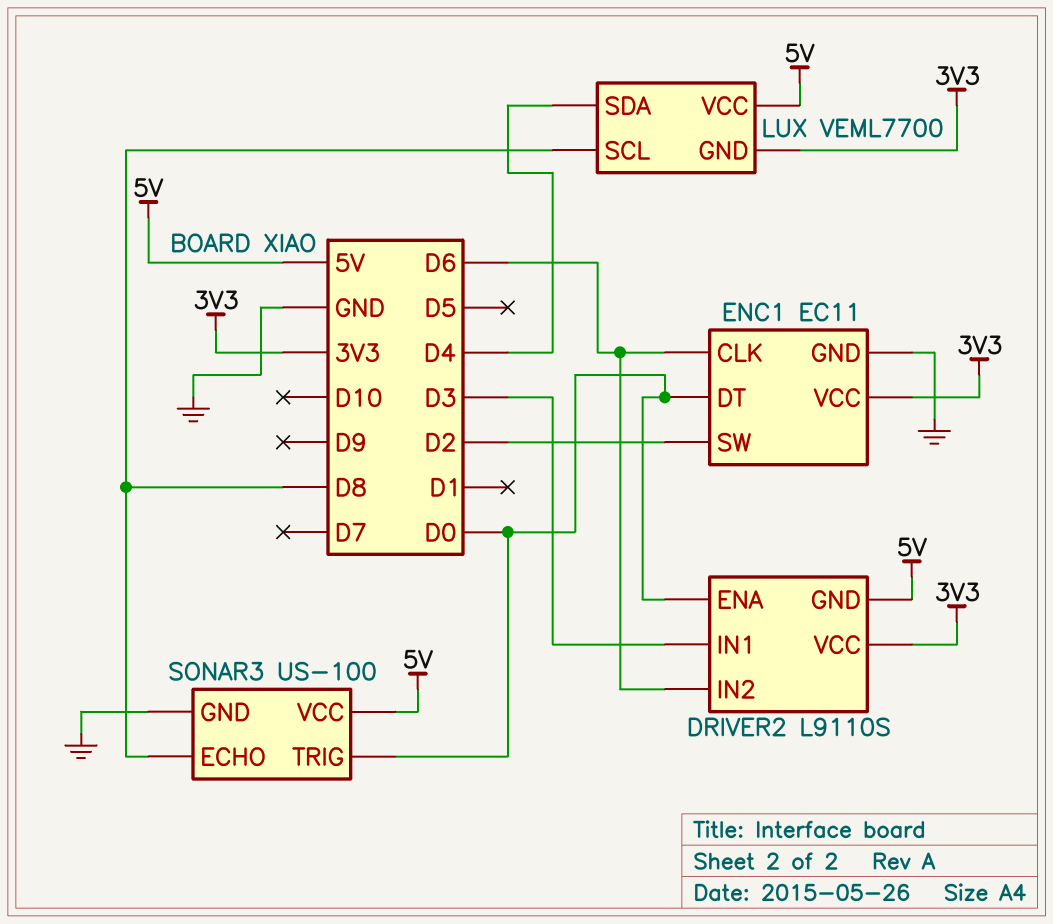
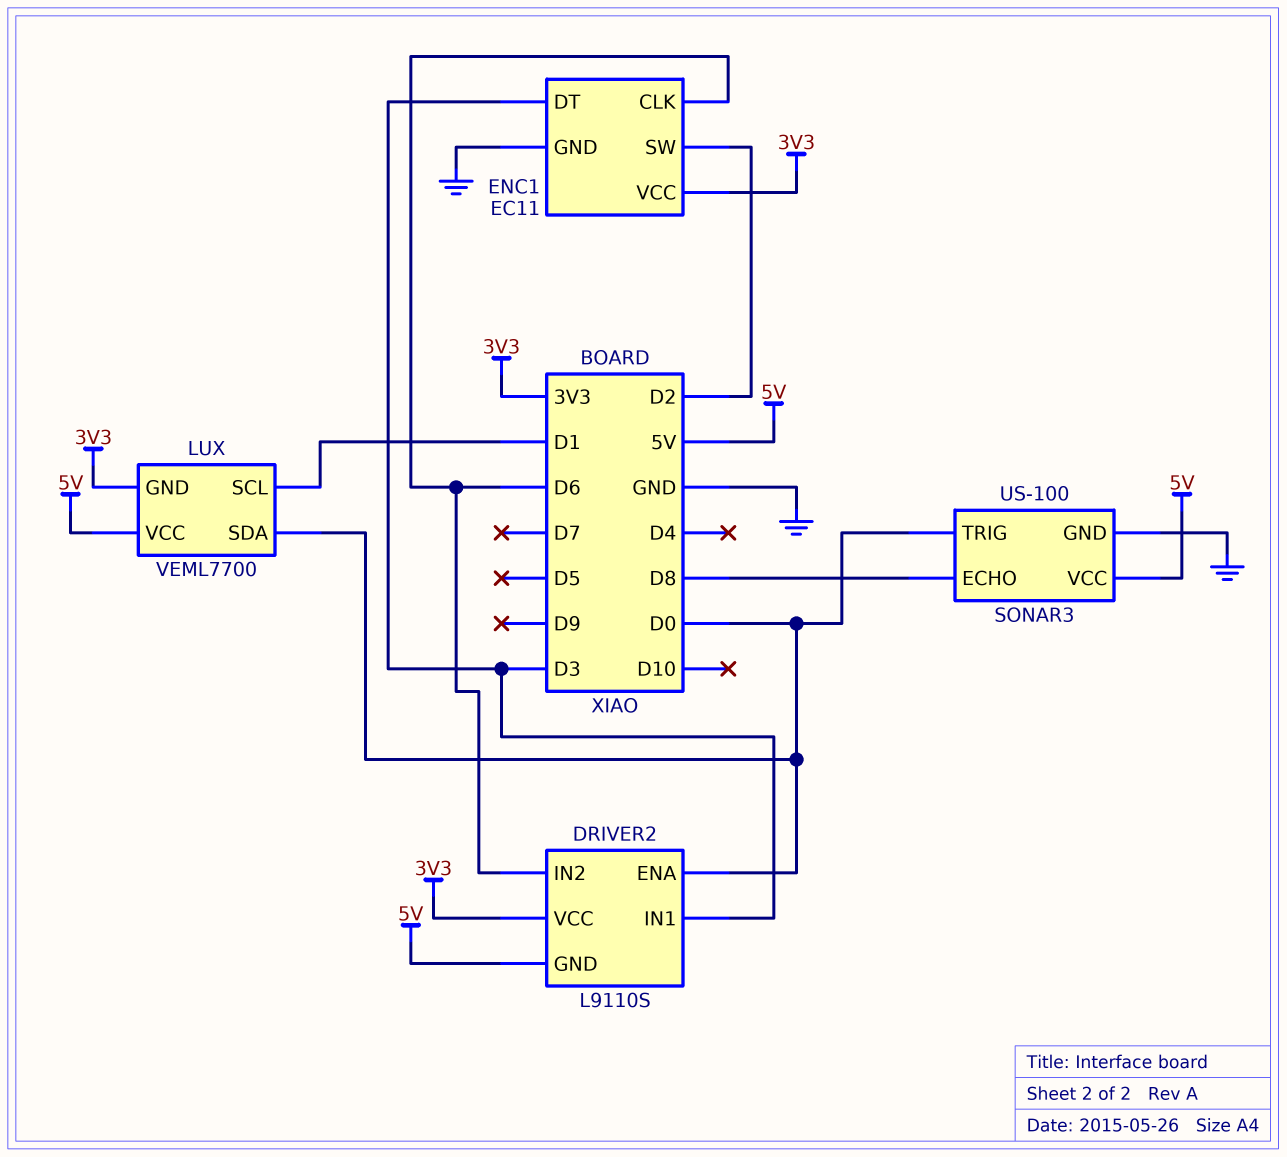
ENC1 pin DT: D0 -> D3
LUX pin SCL: D8 -> D1
LUX pin SDA: D4 -> D0

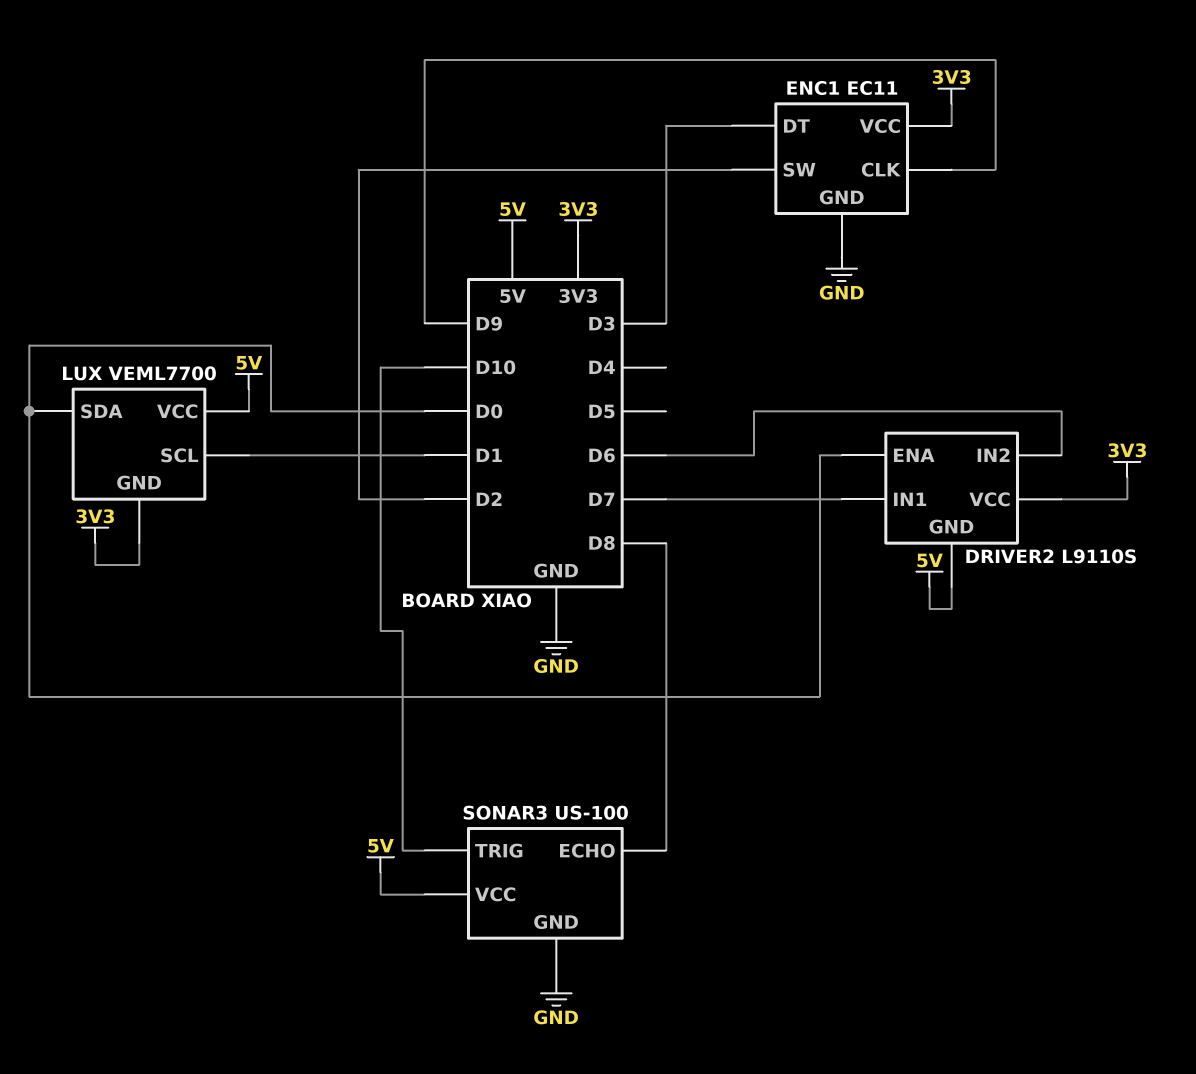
DRIVER2 pin IN1: D3 -> D7
ENC1 pin CLK: D6 -> D9
SONAR3 pin TRIG: D0 -> D10

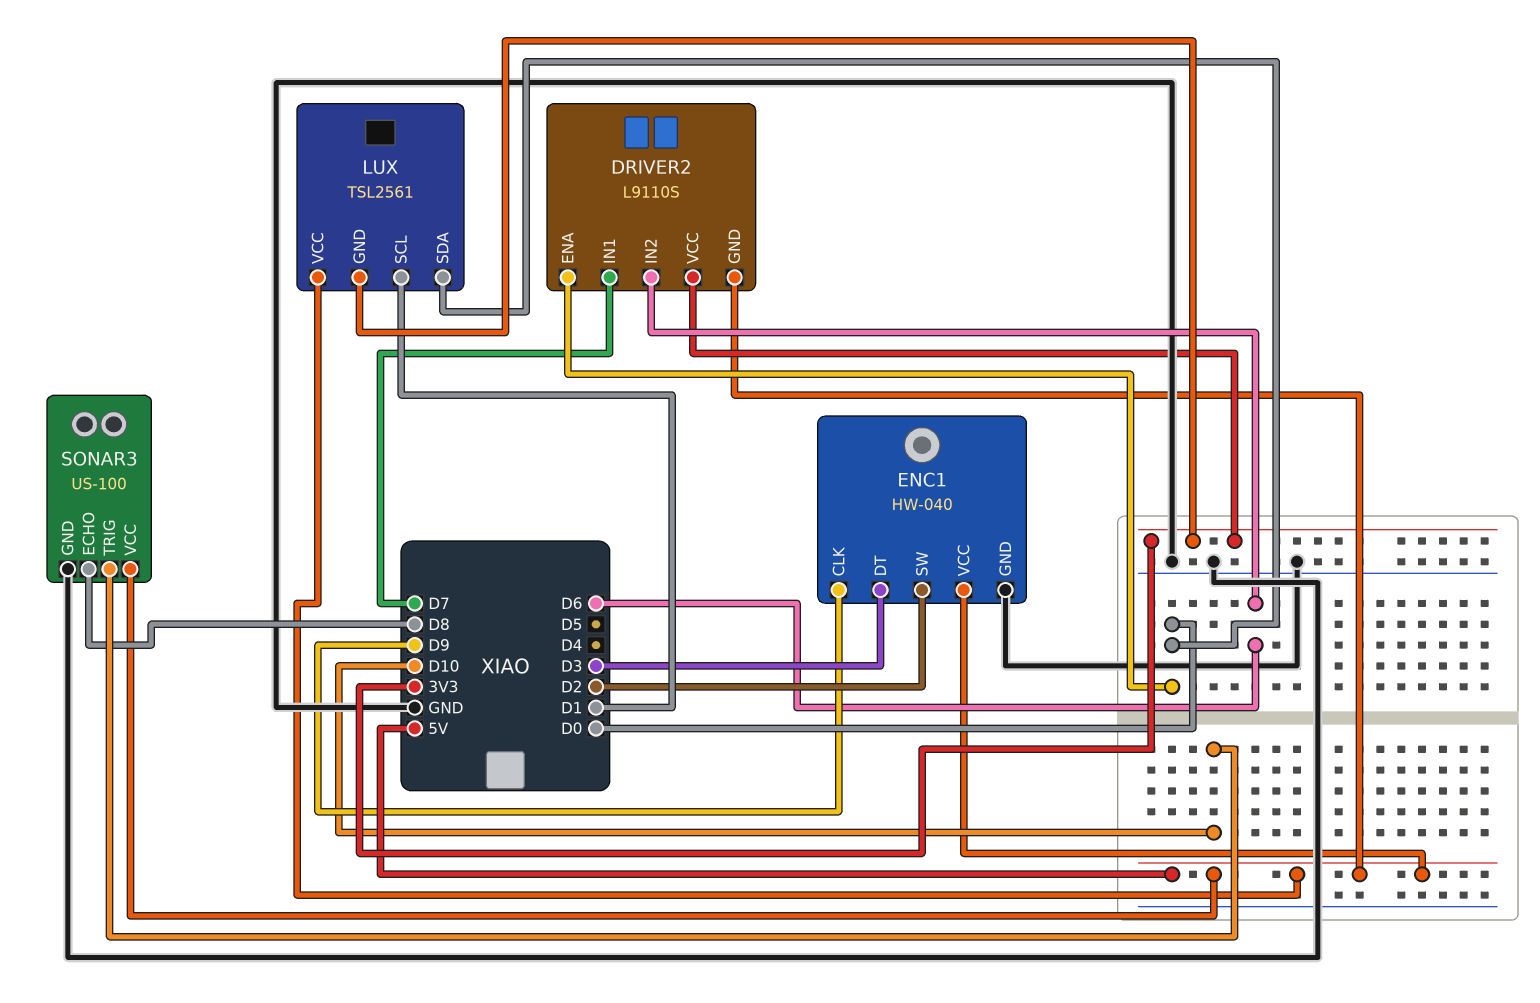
ENC1: EC11 -> HW-040
ENC1 pin VCC: 3V3 -> 5V
LUX: VEML7700 -> TSL2561

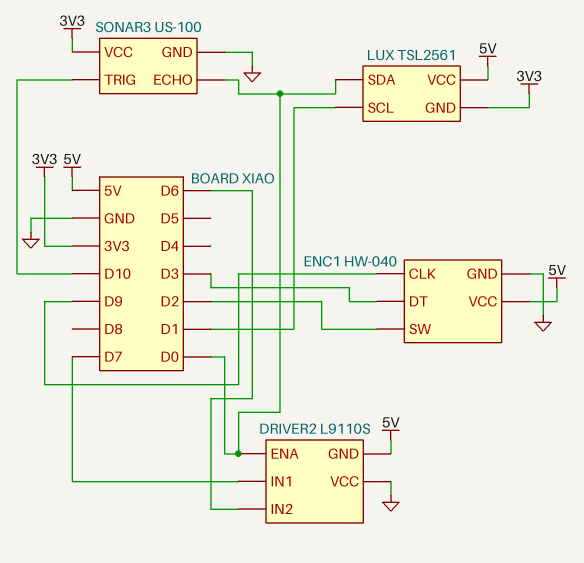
DRIVER2 pin VCC: 3V3 -> GND
SONAR3 pin ECHO: D8 -> D0
SONAR3 pin VCC: 5V -> 3V3

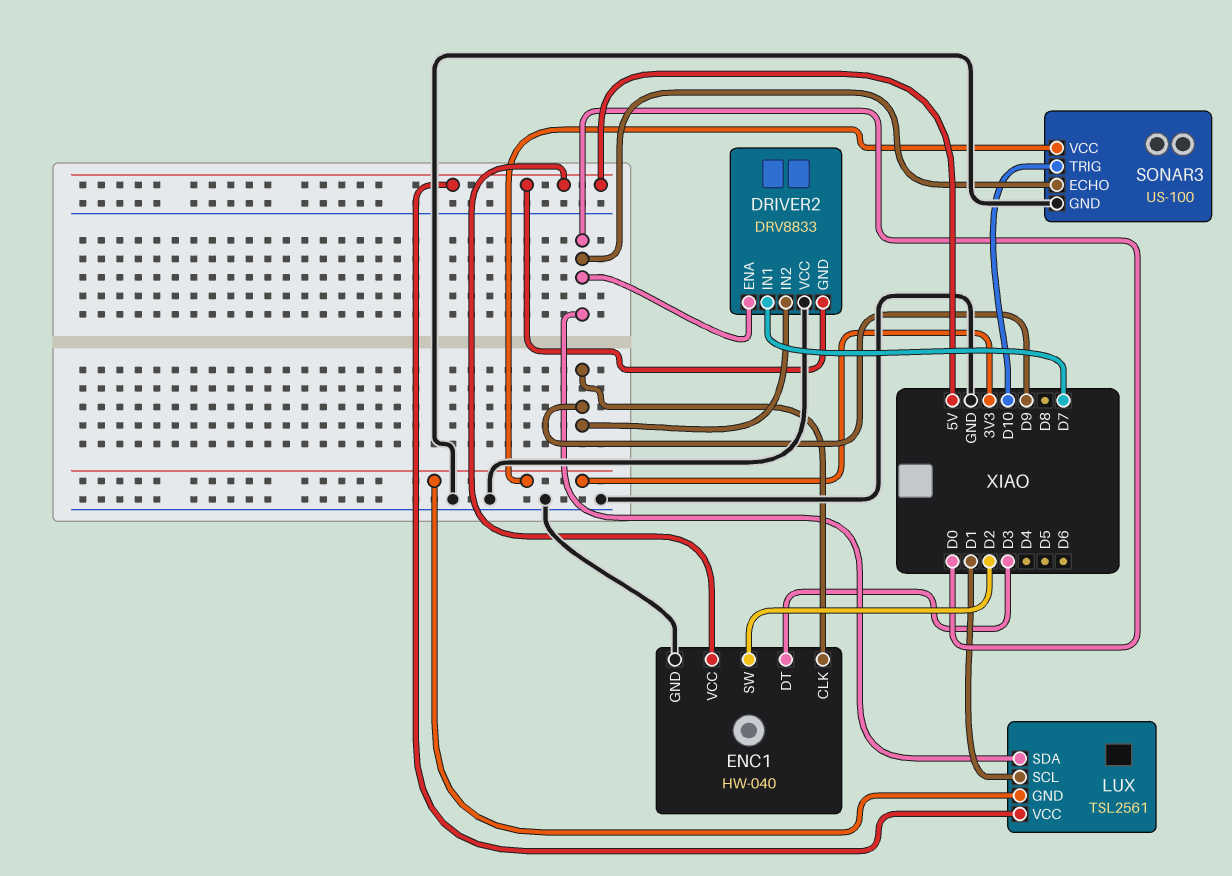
DRIVER2: L9110S -> DRV8833
DRIVER2 pin IN2: D6 -> D9

